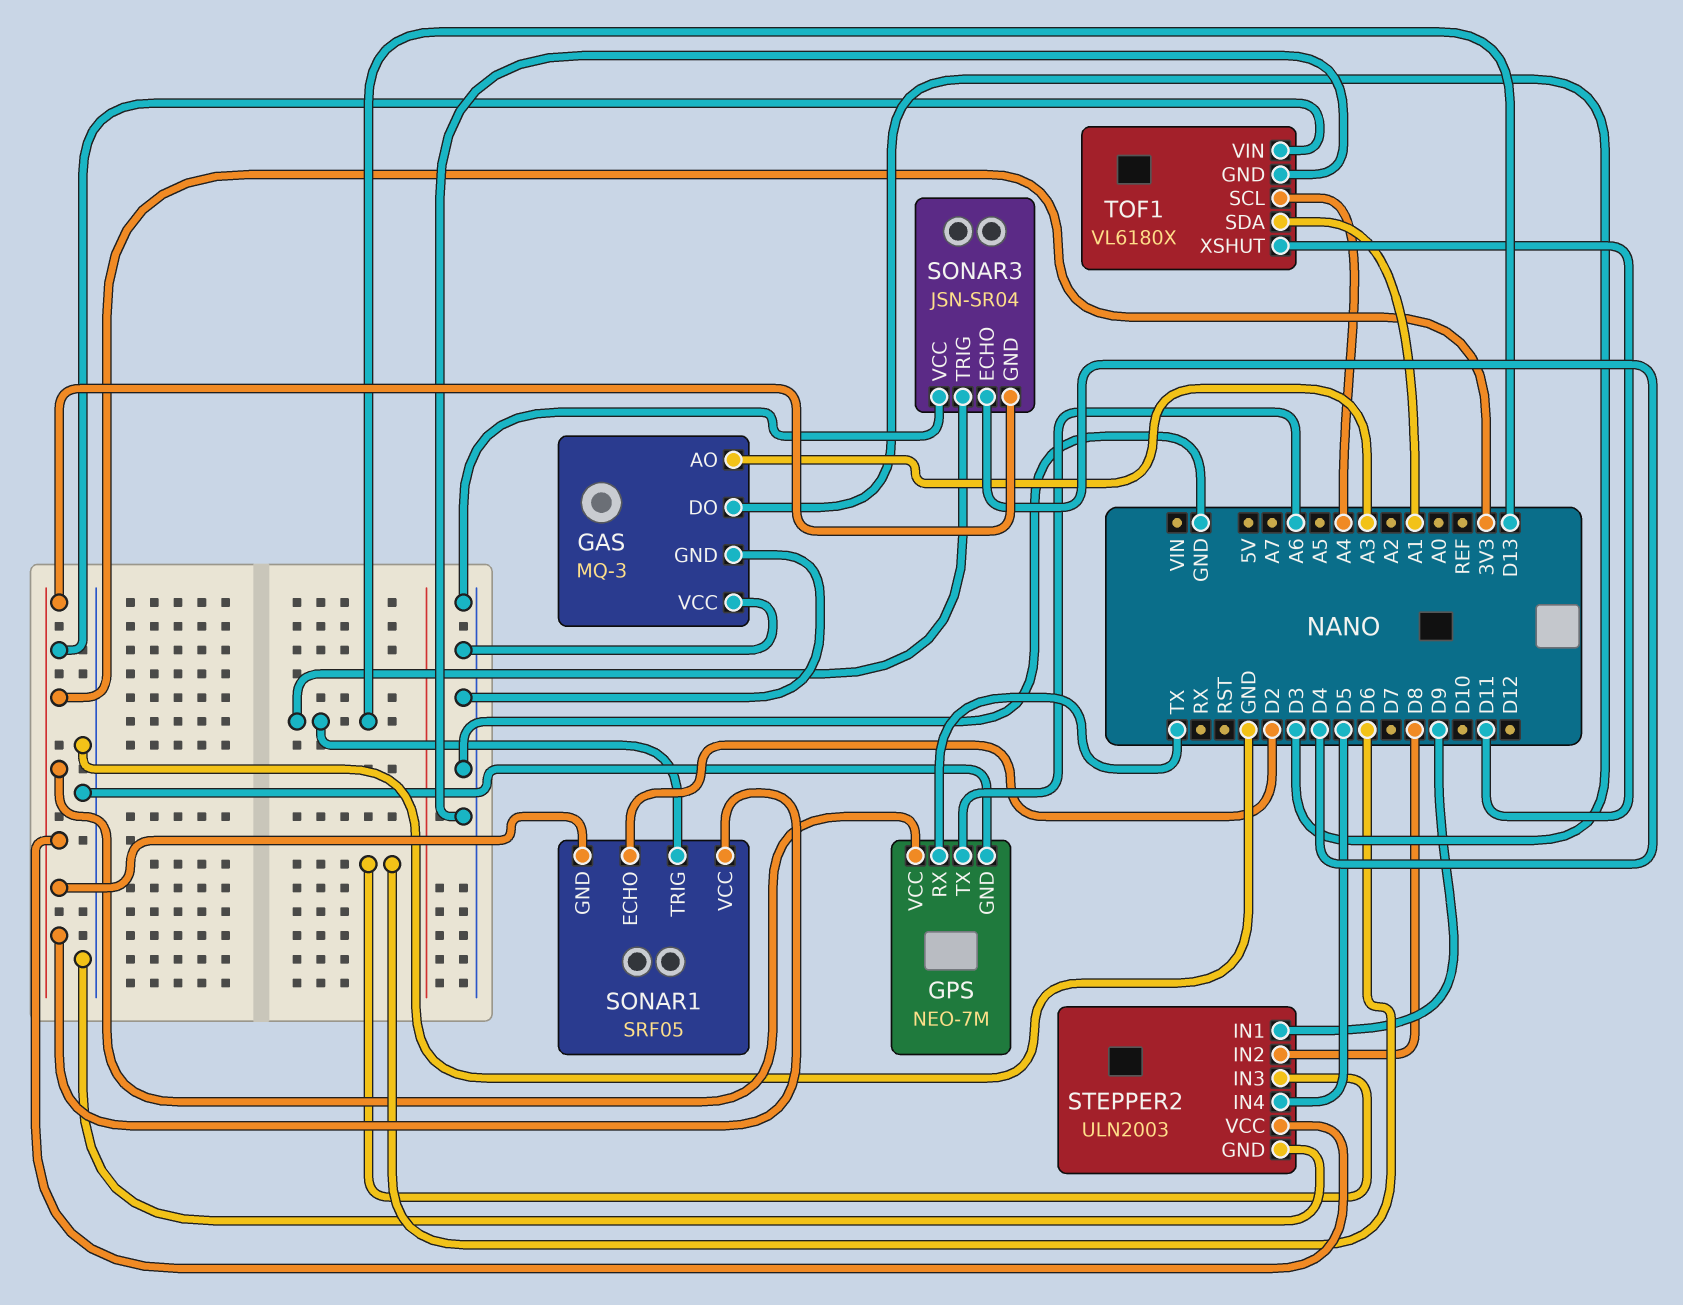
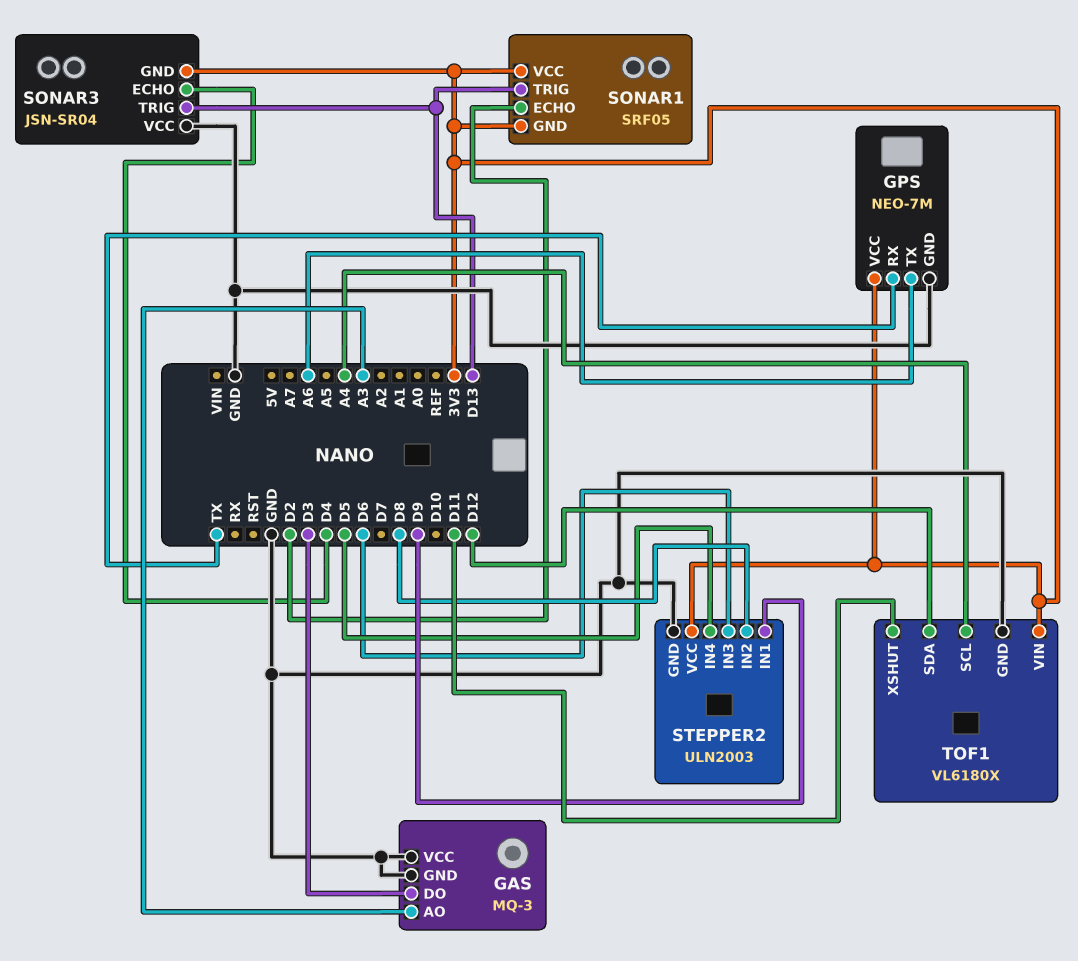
TOF1 pin SDA: A1 -> D12

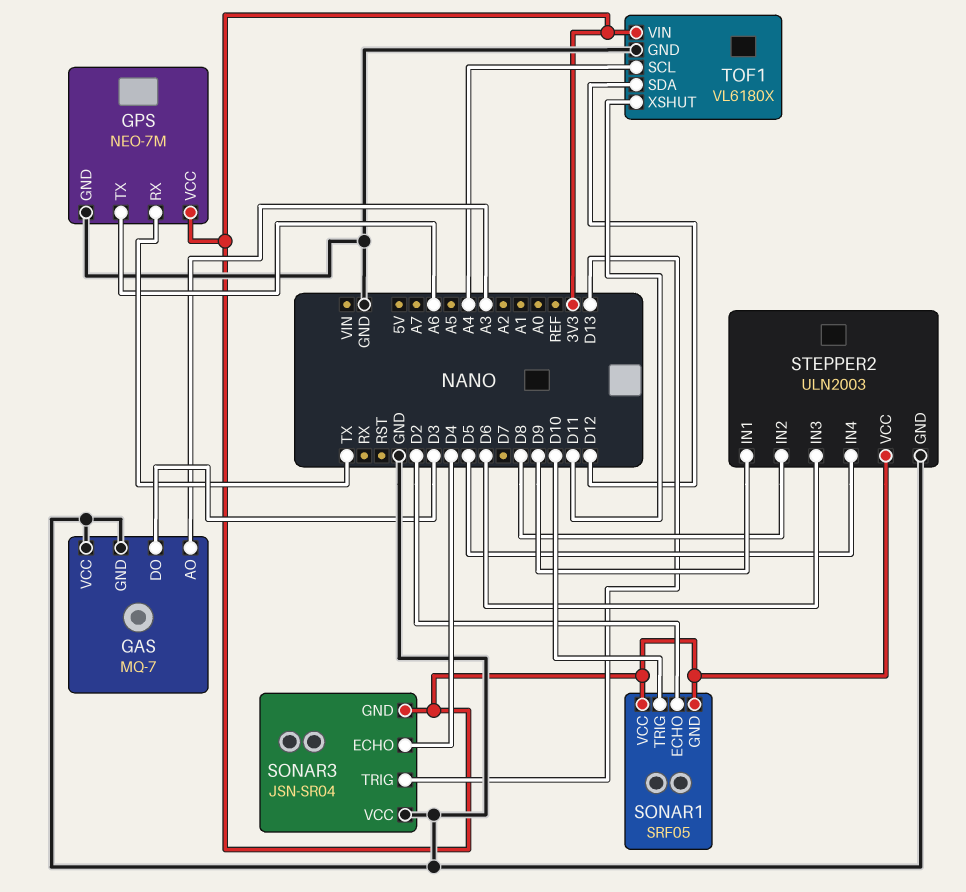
GAS: MQ-3 -> MQ-7
SONAR1 pin TRIG: D13 -> D10

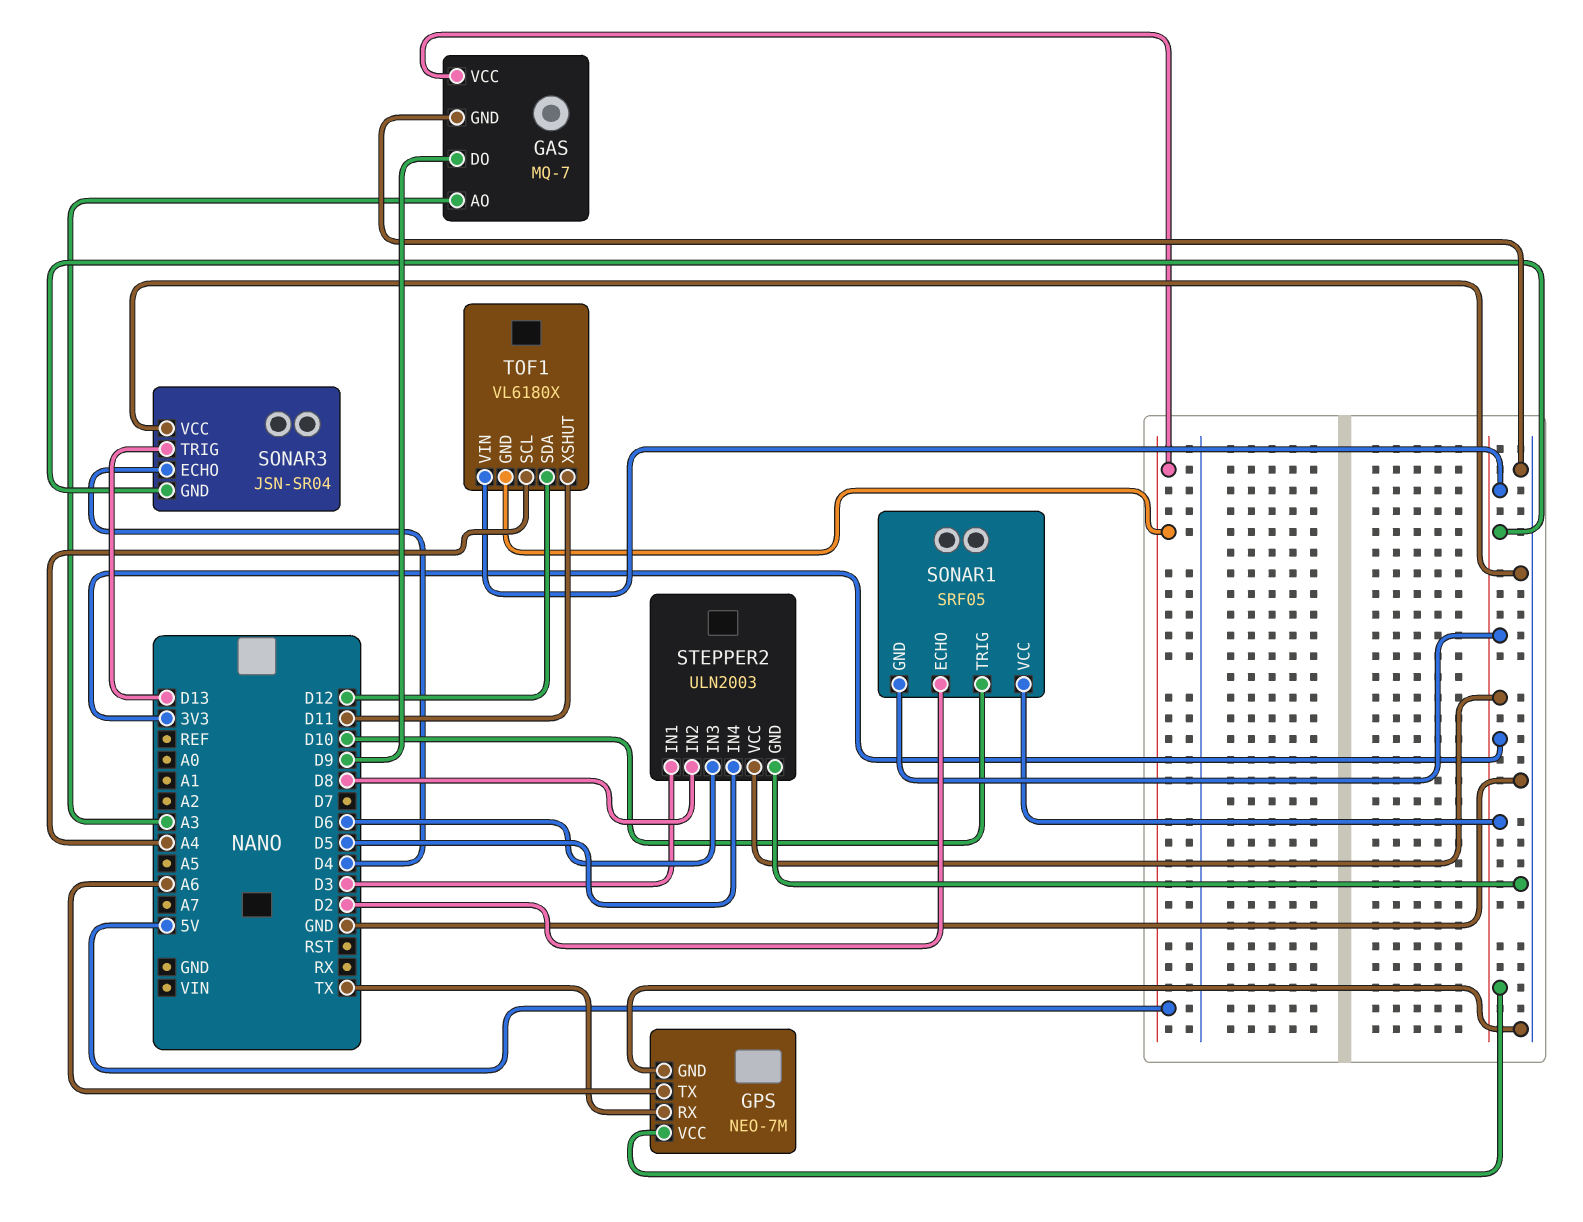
GAS pin DO: D3 -> D9
GAS pin VCC: GND -> 5V
STEPPER2 pin IN1: D9 -> D3
TOF1 pin GND: GND -> 5V

